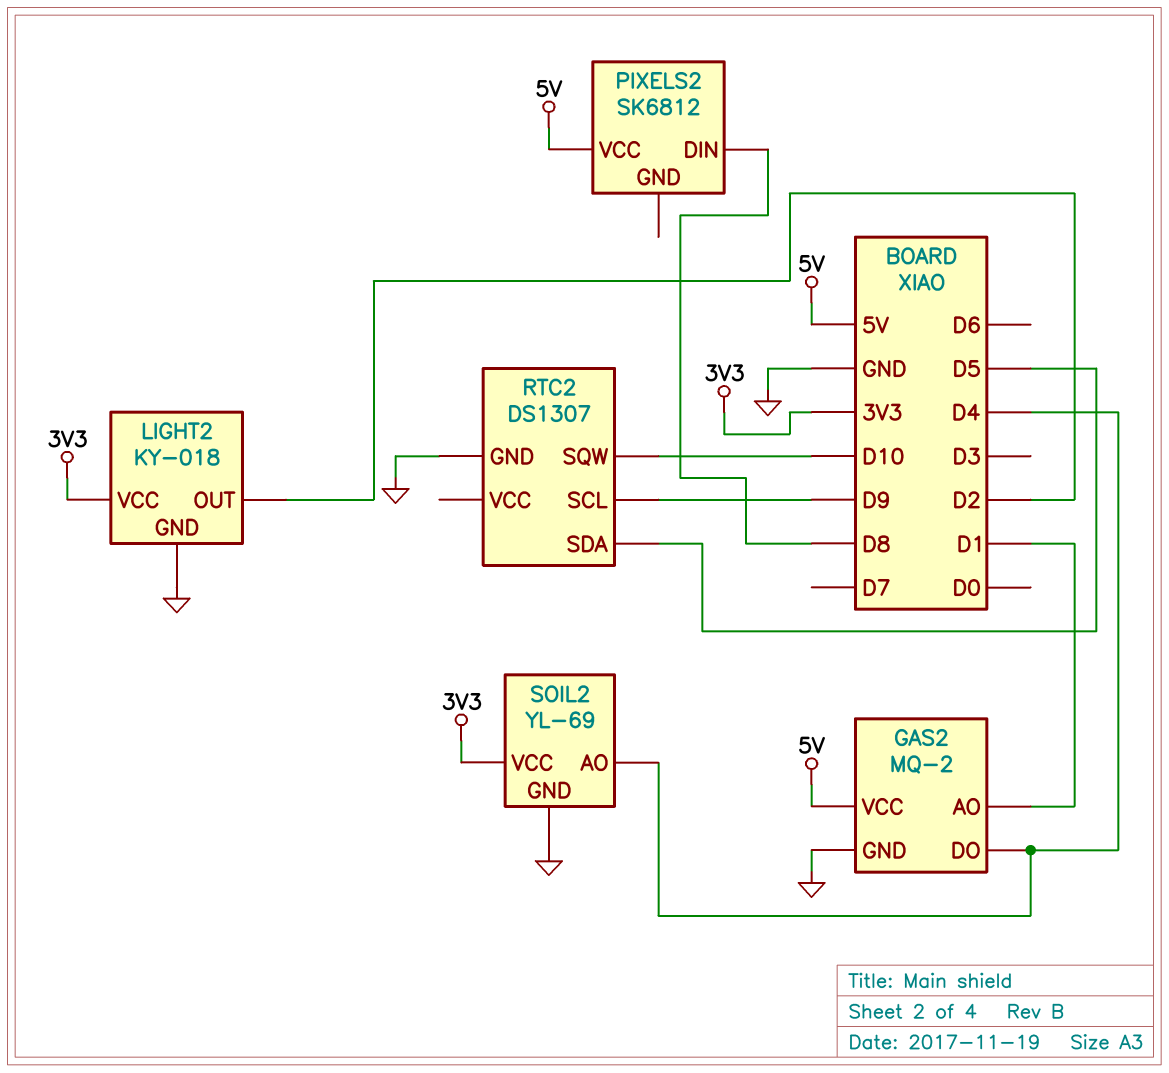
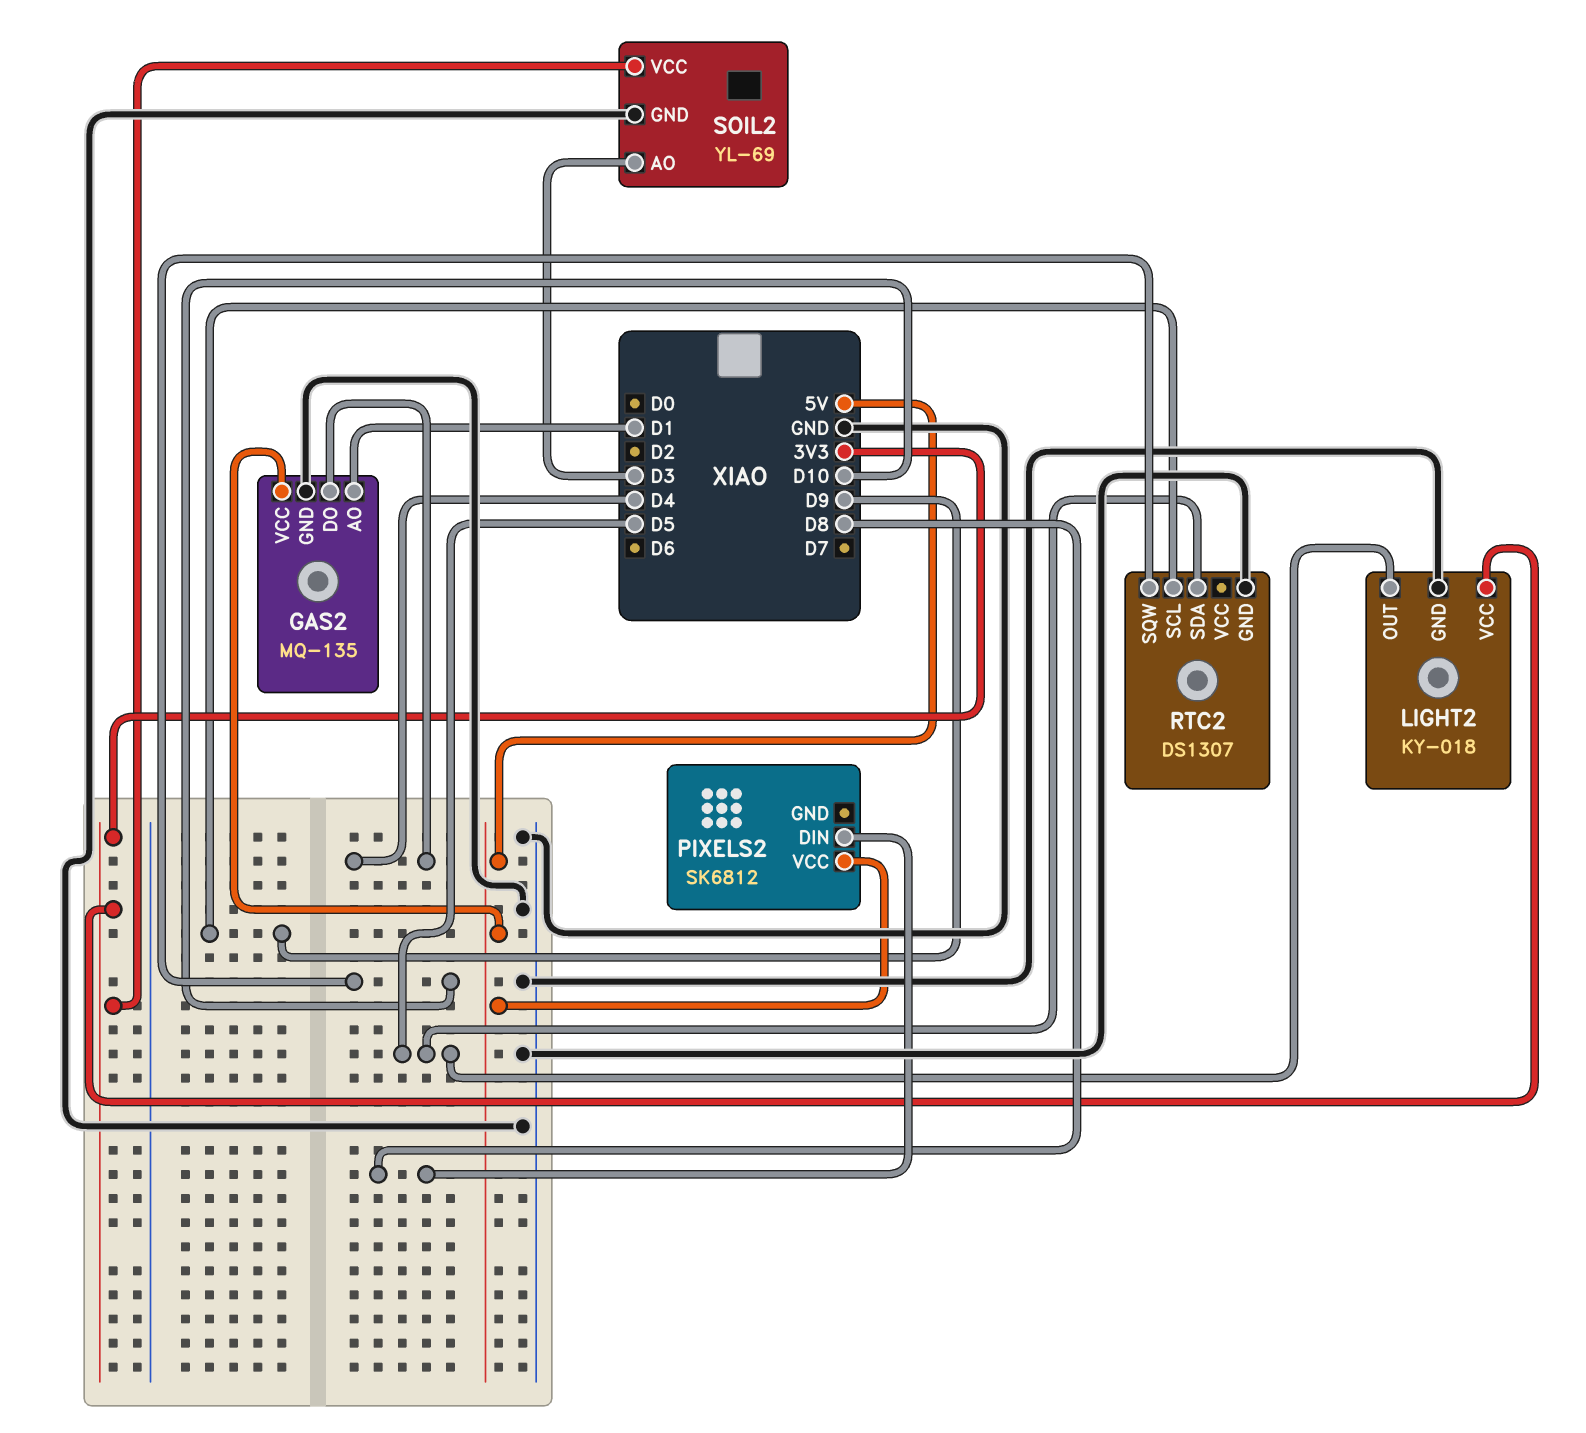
GAS2: MQ-2 -> MQ-135
LIGHT2 pin OUT: D2 -> D5
SOIL2 pin AO: D4 -> D3

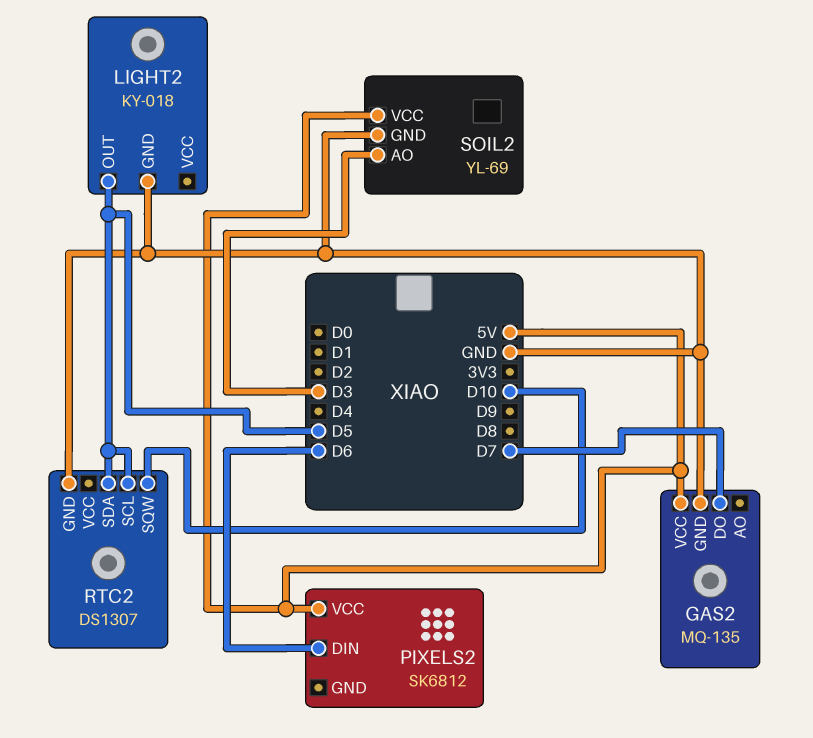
GAS2 pin AO: D1 -> none
GAS2 pin DO: D4 -> D7
LIGHT2 pin VCC: 3V3 -> none
PIXELS2 pin DIN: D8 -> D6
RTC2 pin SCL: D9 -> D5
SOIL2 pin VCC: 3V3 -> 5V

